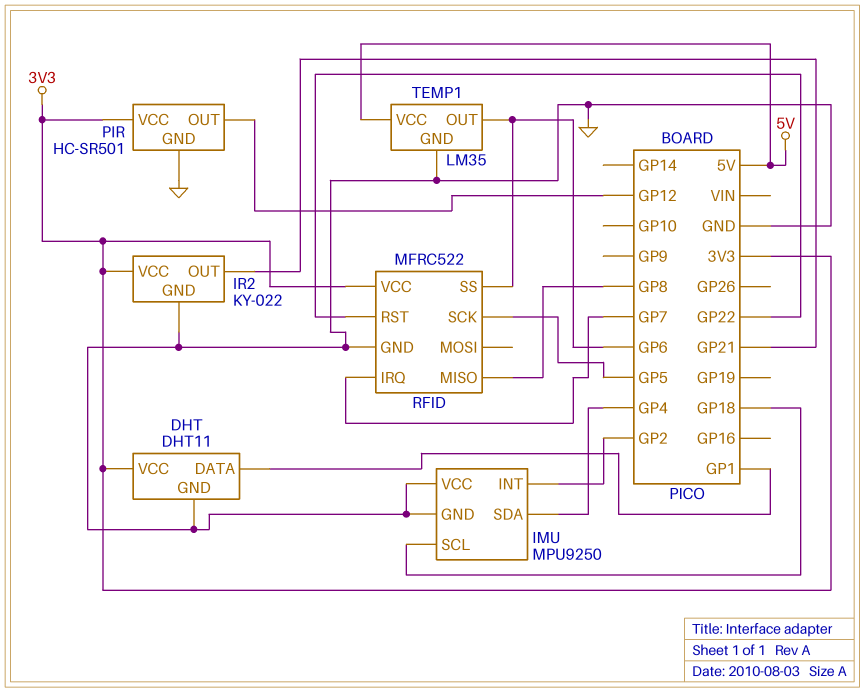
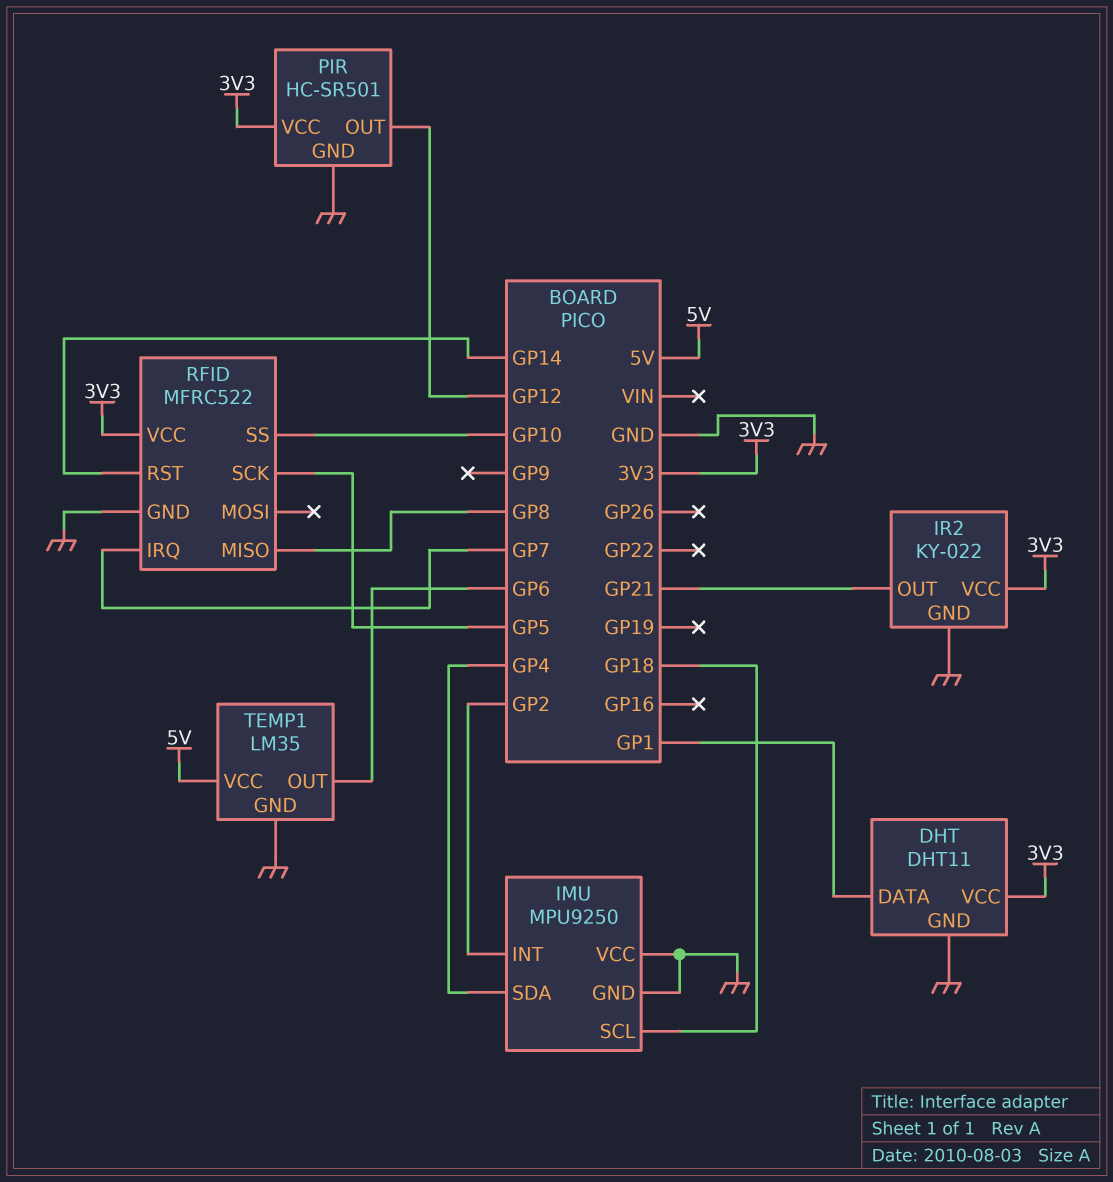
RFID pin RST: GP22 -> GP14
RFID pin SS: GP6 -> GP10

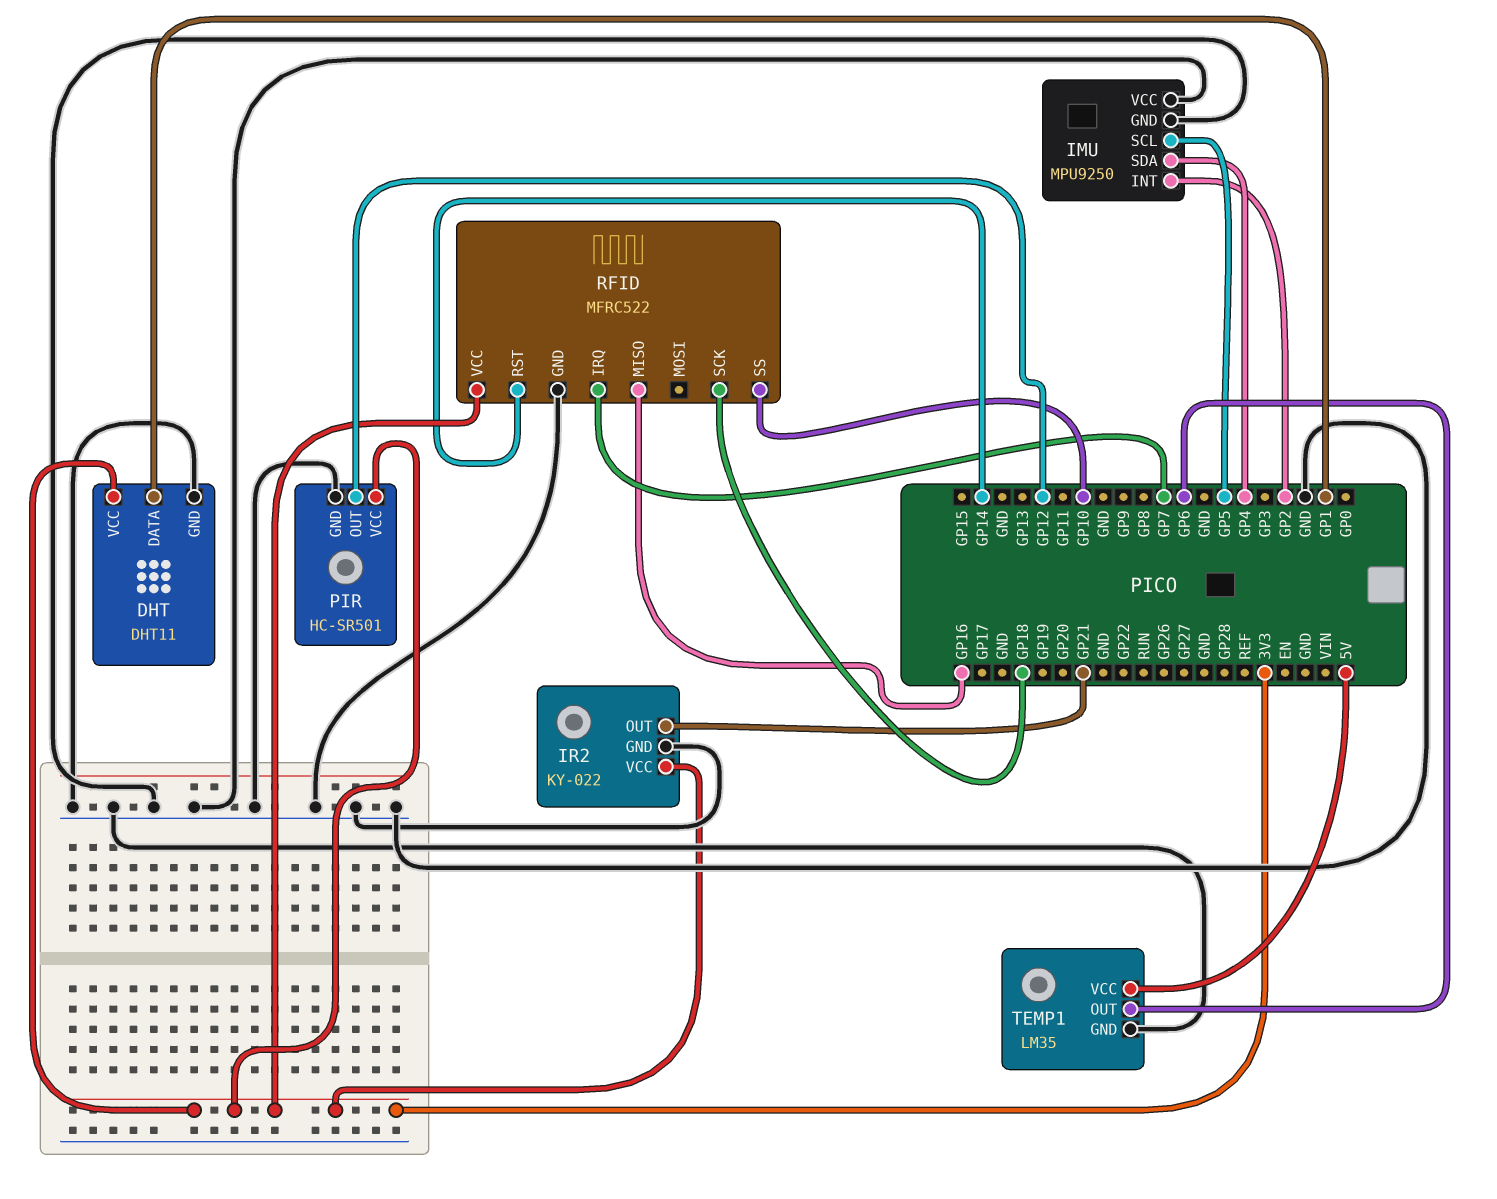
IMU pin SCL: GP18 -> GP5
RFID pin MISO: GP8 -> GP16
RFID pin SCK: GP5 -> GP18

